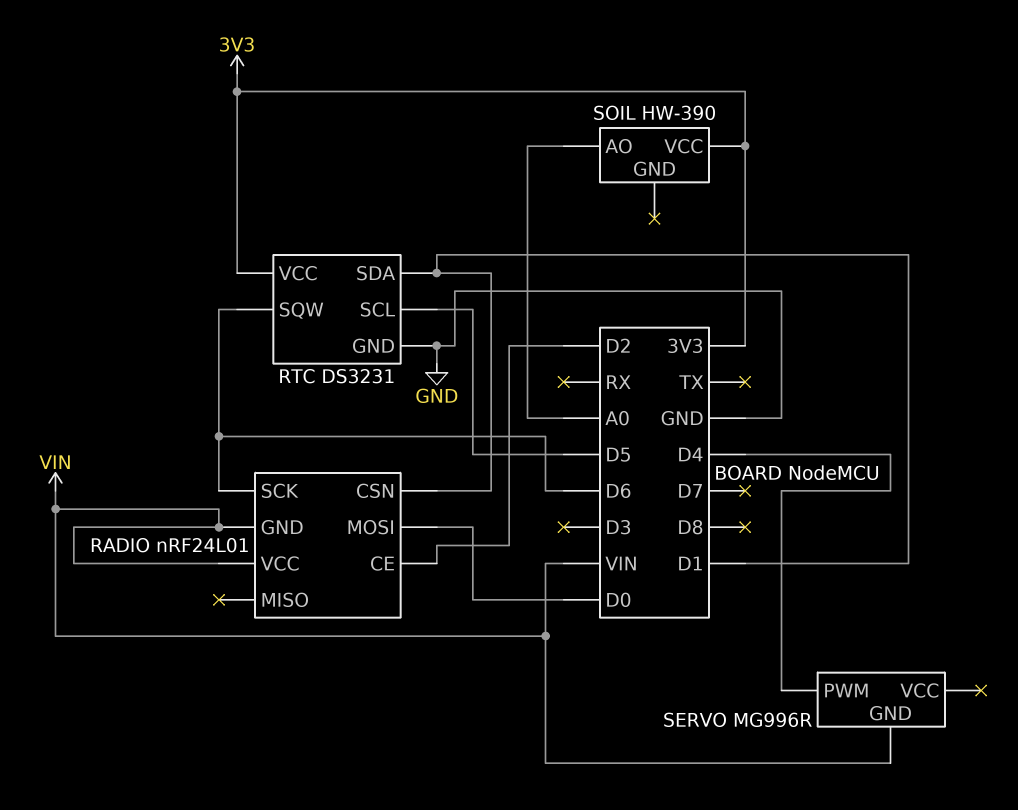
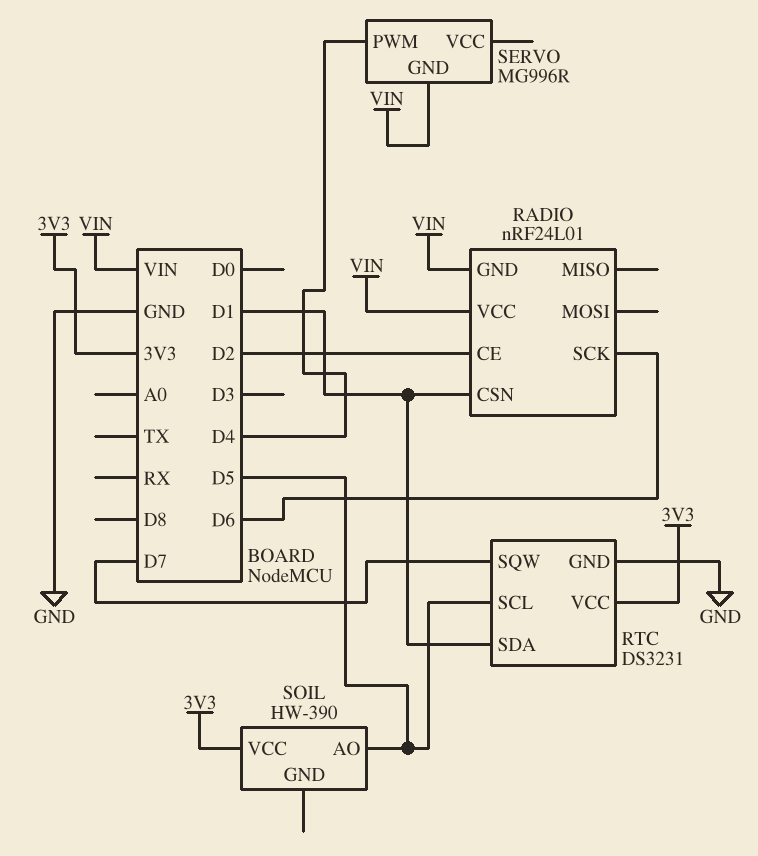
RADIO pin MOSI: D0 -> none
RTC pin SQW: D6 -> D7
SOIL pin AO: A0 -> D5

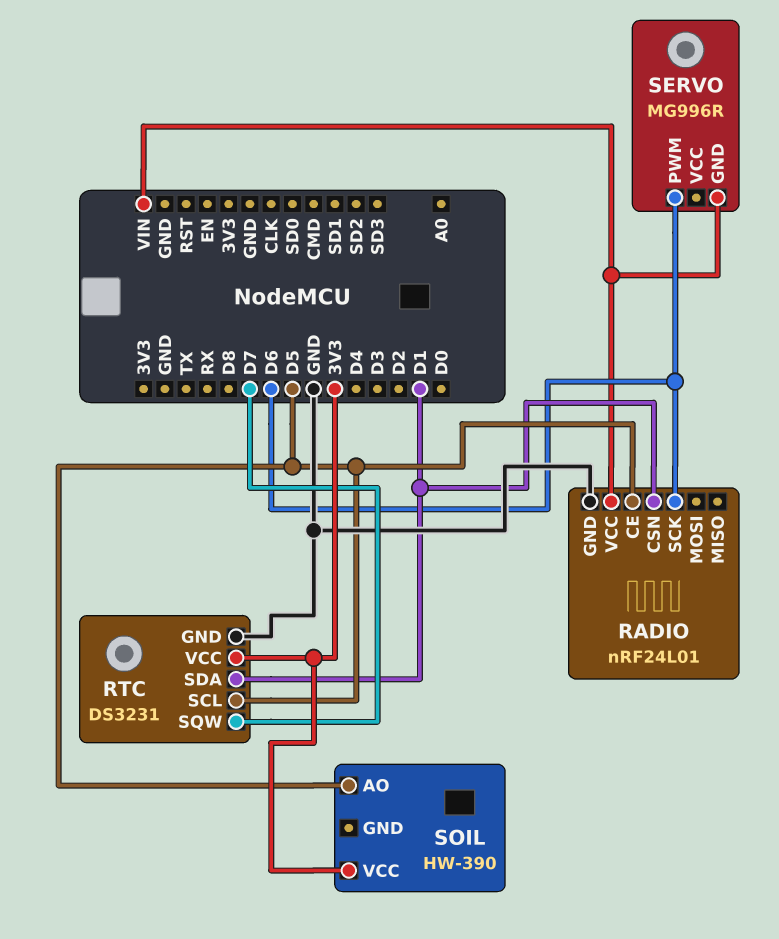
RADIO pin CE: D2 -> D5
RADIO pin GND: VIN -> GND
SERVO pin PWM: D4 -> D6

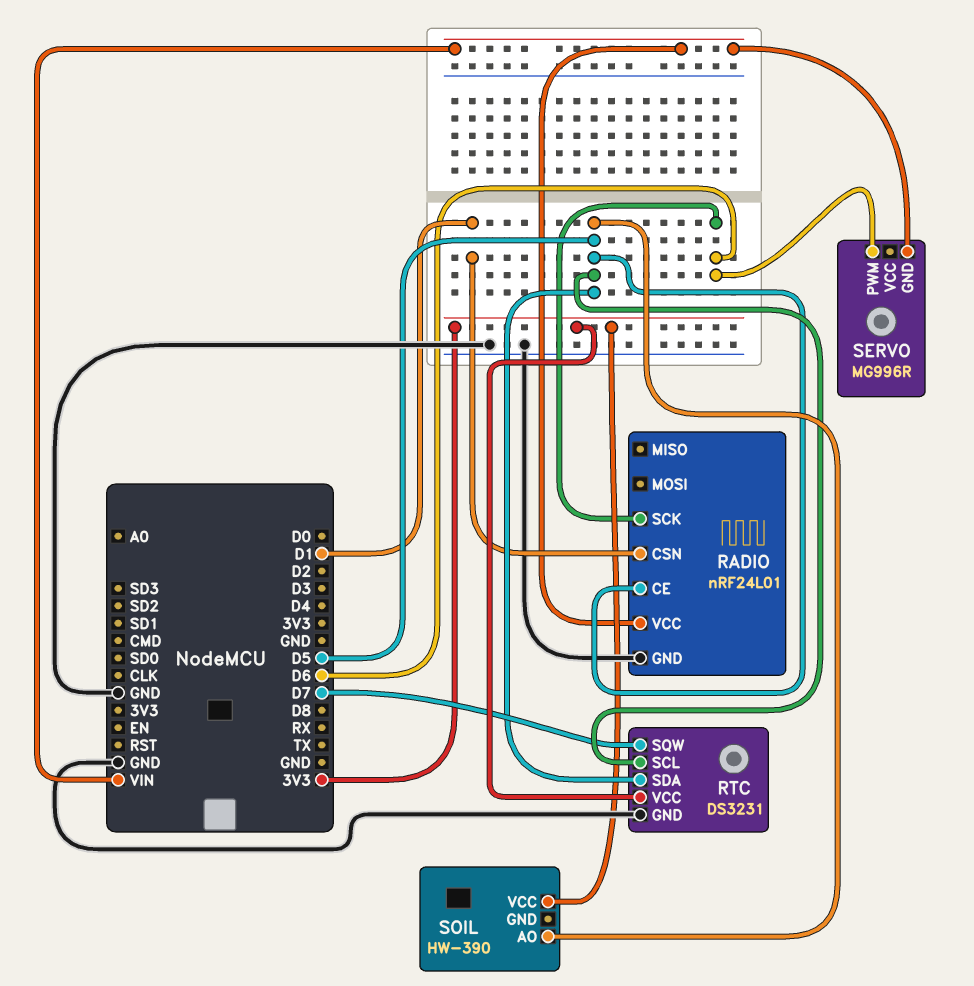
RTC pin SDA: D1 -> D5

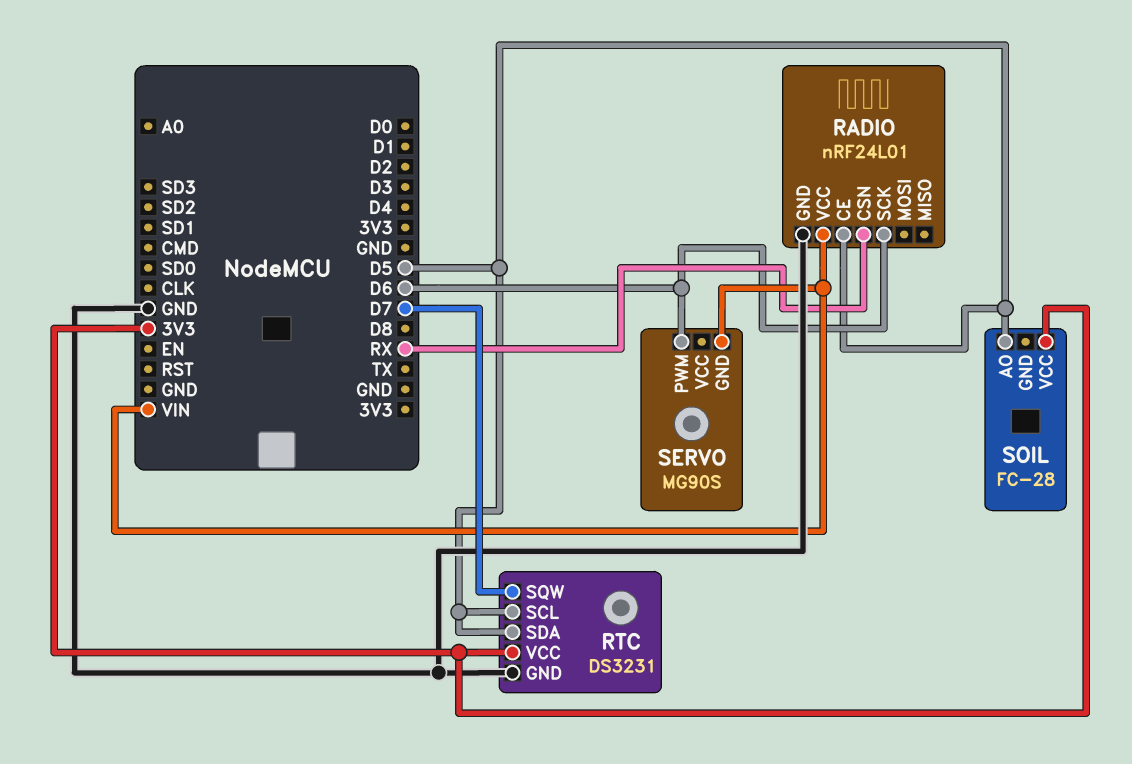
RADIO pin CSN: D1 -> RX
SERVO: MG996R -> MG90S
SOIL: HW-390 -> FC-28

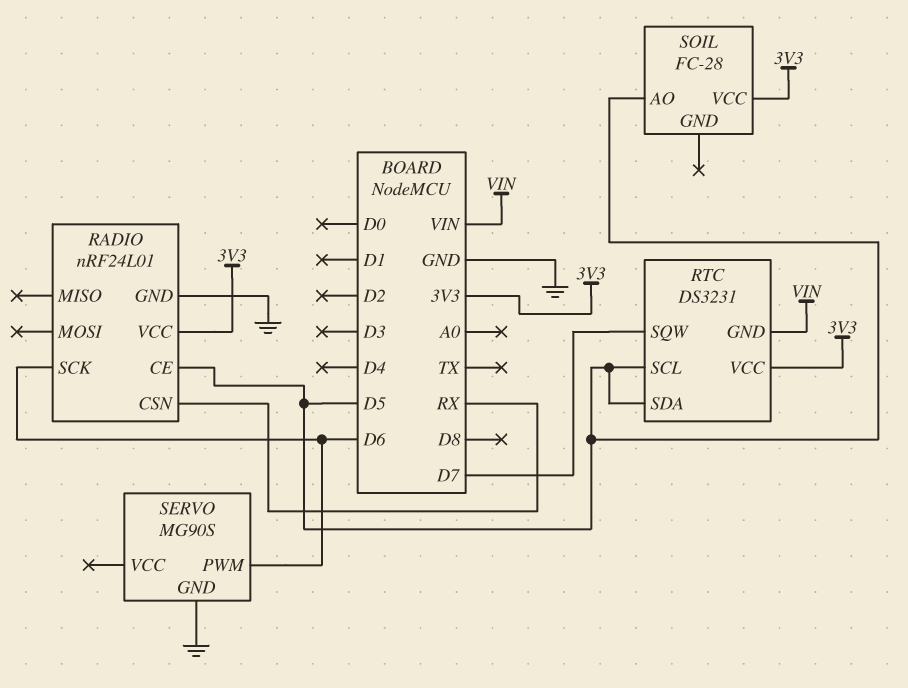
RADIO pin VCC: VIN -> 3V3
RTC pin GND: GND -> VIN
SERVO pin GND: VIN -> GND

